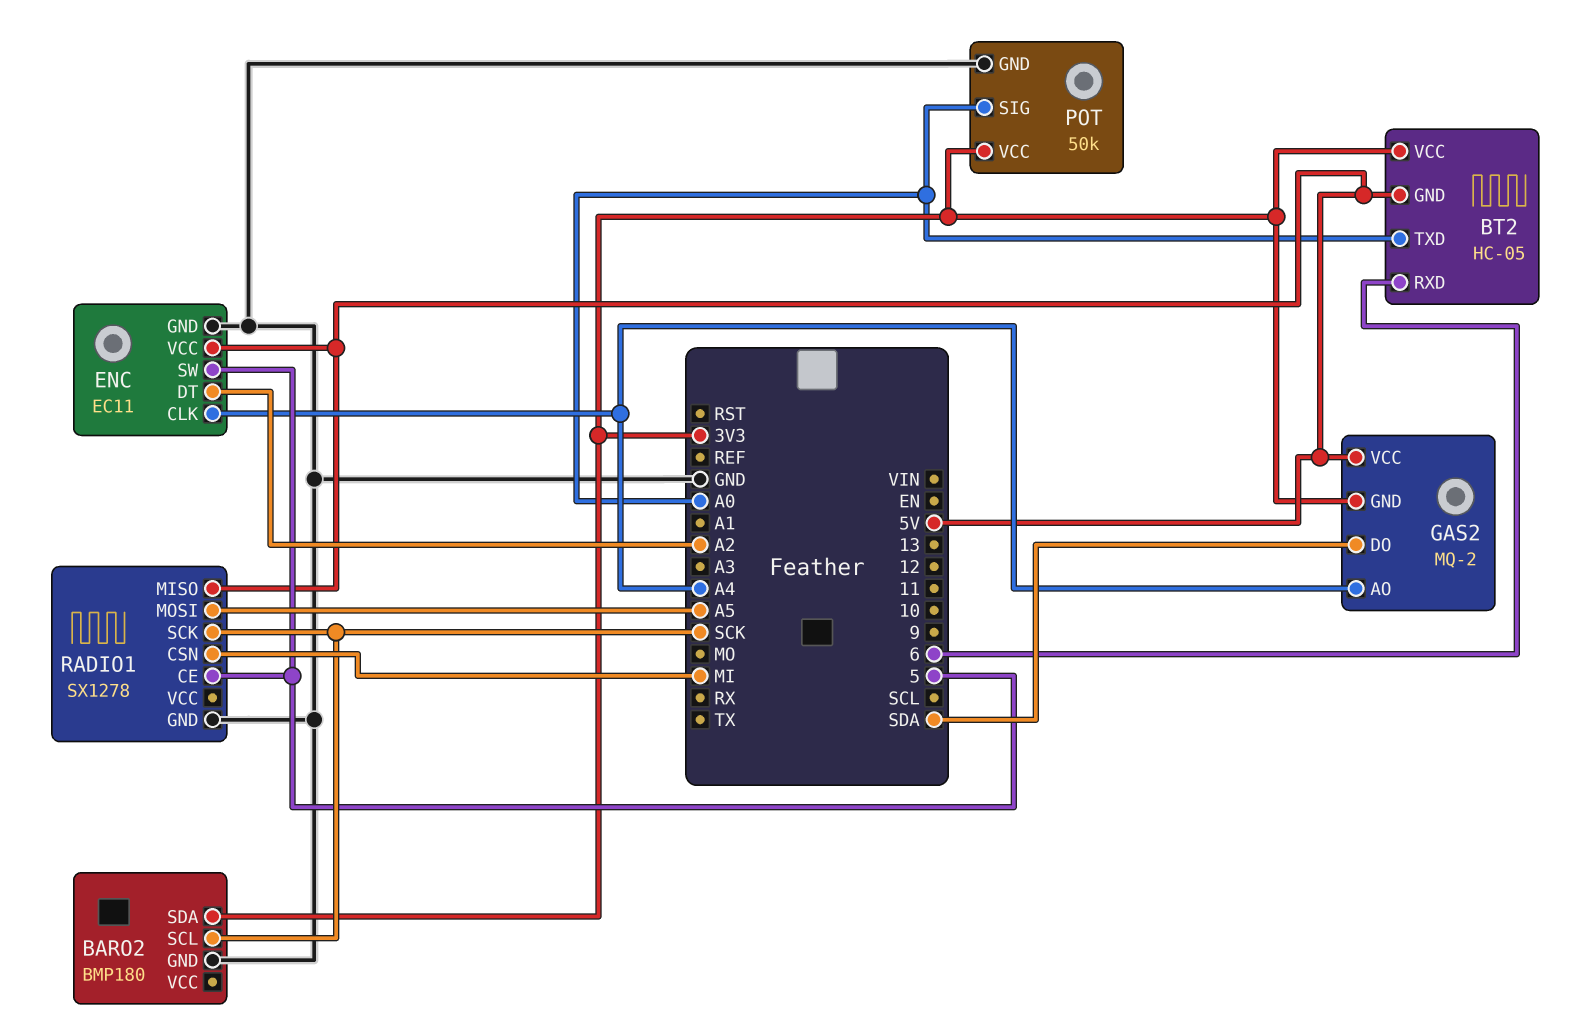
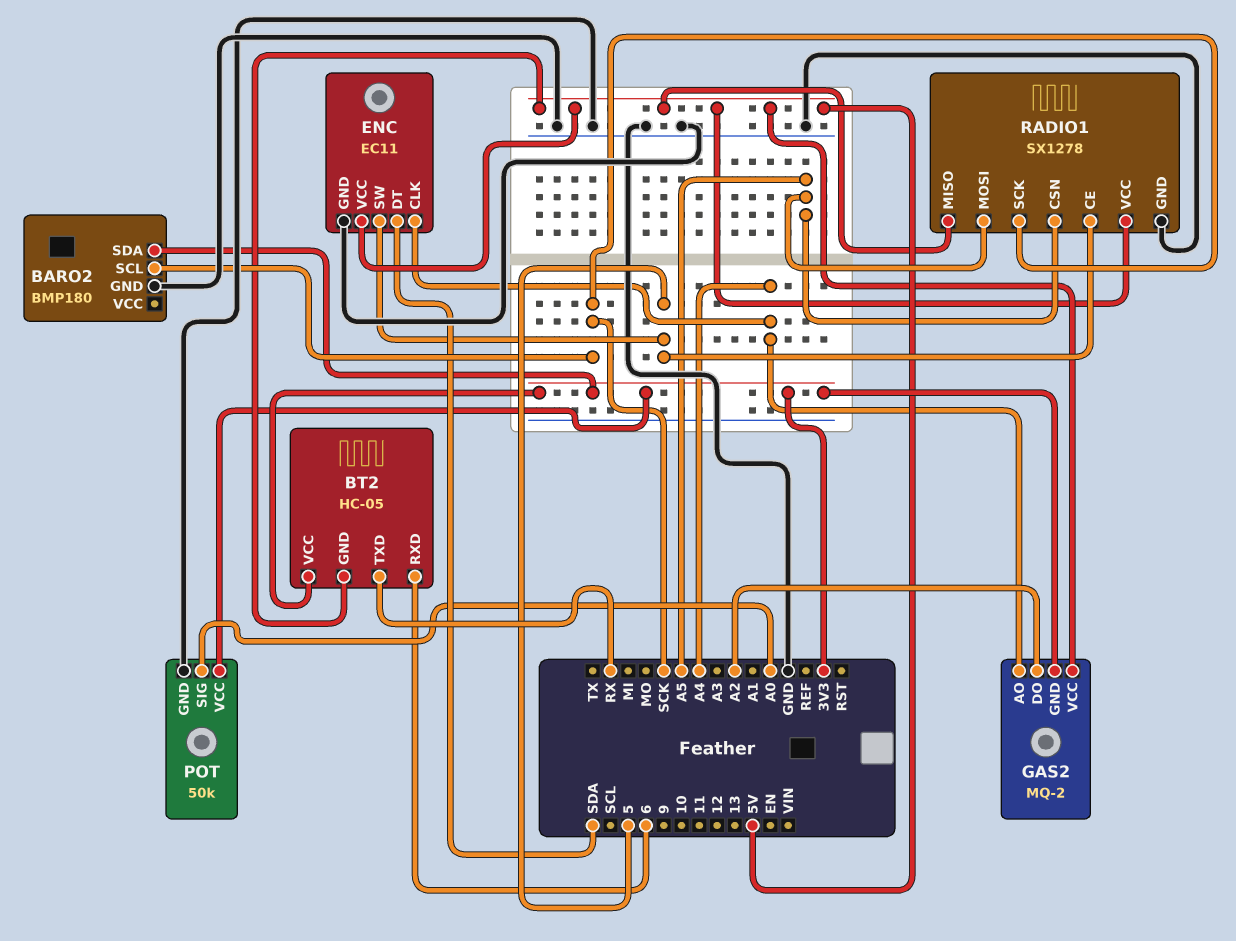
BT2 pin TXD: A0 -> RX
ENC pin DT: A2 -> SDA
GAS2 pin DO: SDA -> A2
RADIO1 pin CSN: MI -> A5
RADIO1 pin VCC: none -> 5V

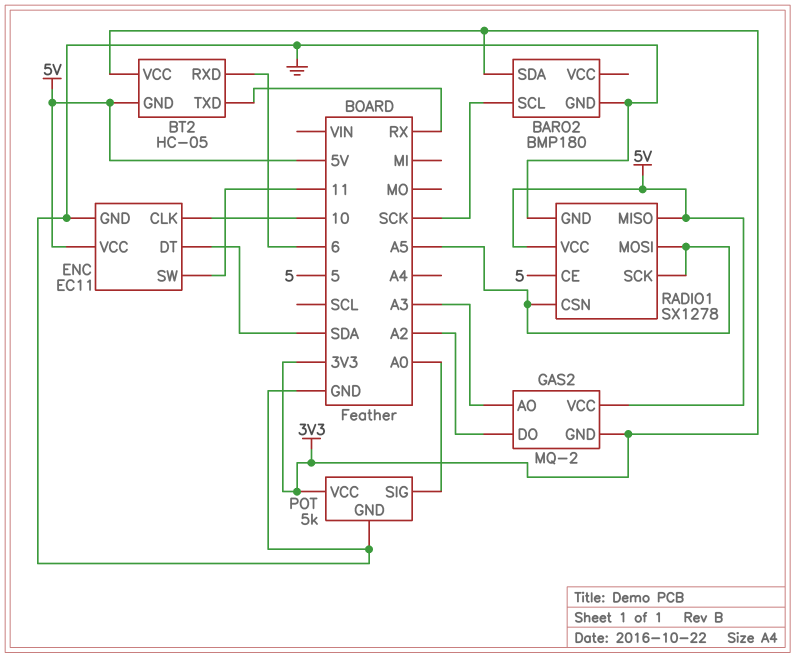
ENC pin CLK: A4 -> 10
ENC pin SW: 5 -> 11
GAS2 pin AO: A4 -> A3
POT: 50k -> 5k
RADIO1 pin SCK: SCK -> A5

